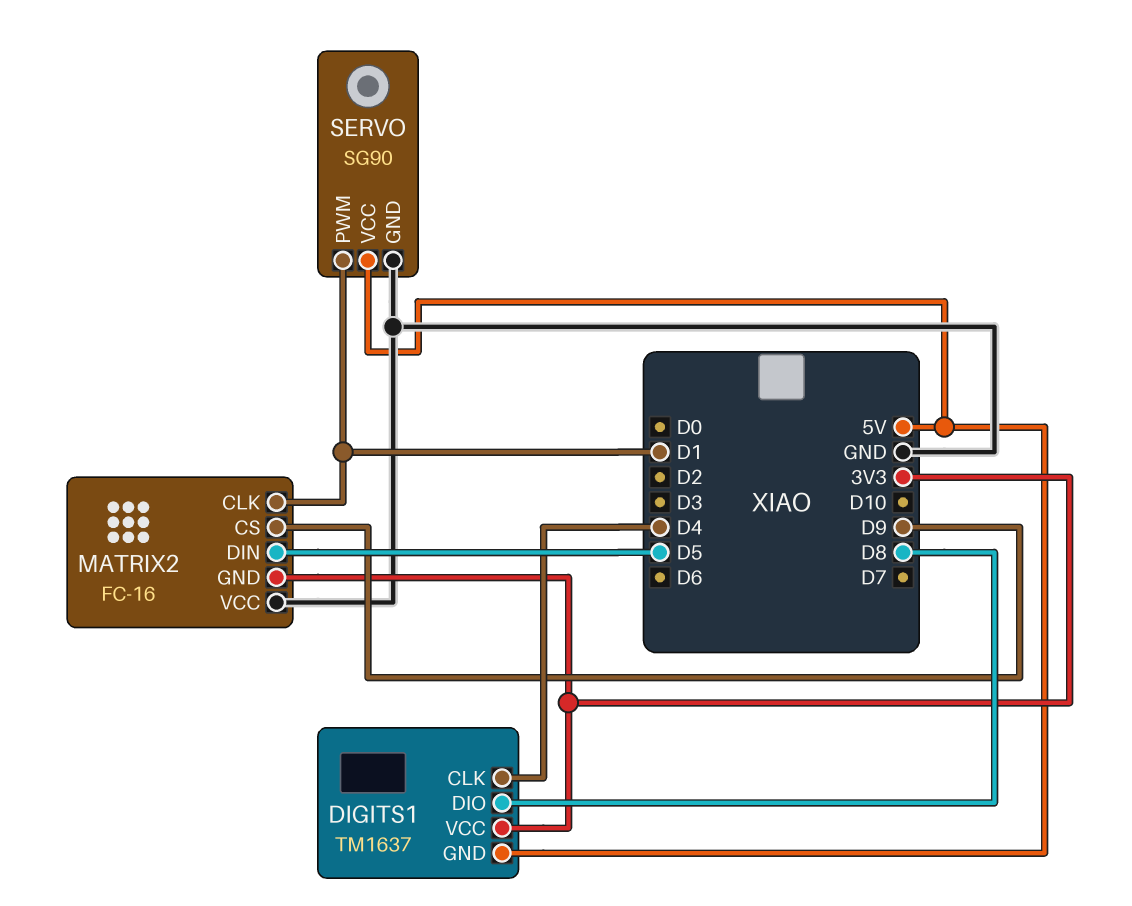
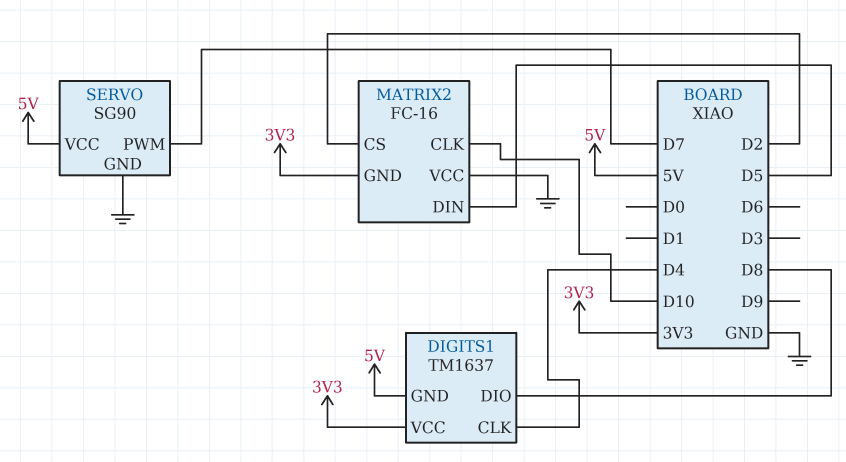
MATRIX2 pin CLK: D1 -> D10
MATRIX2 pin CS: D9 -> D2
SERVO pin PWM: D1 -> D7

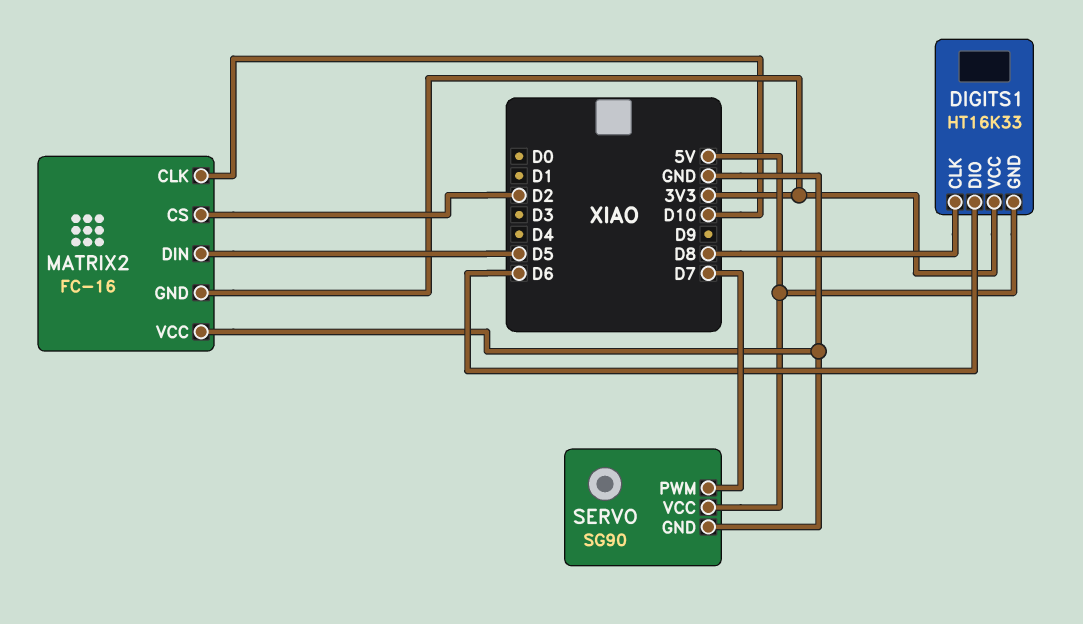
DIGITS1: TM1637 -> HT16K33
DIGITS1 pin CLK: D4 -> D8
DIGITS1 pin DIO: D8 -> D6

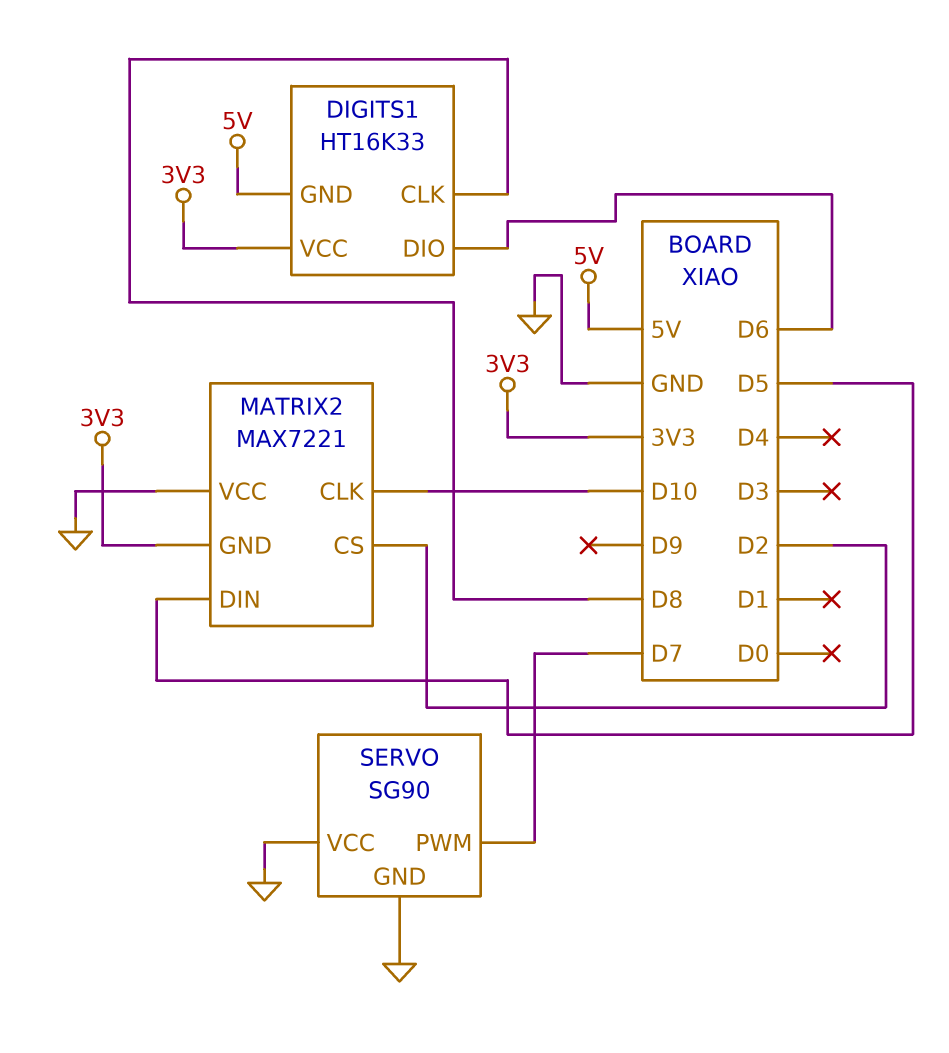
MATRIX2: FC-16 -> MAX7221
SERVO pin VCC: 5V -> GND

